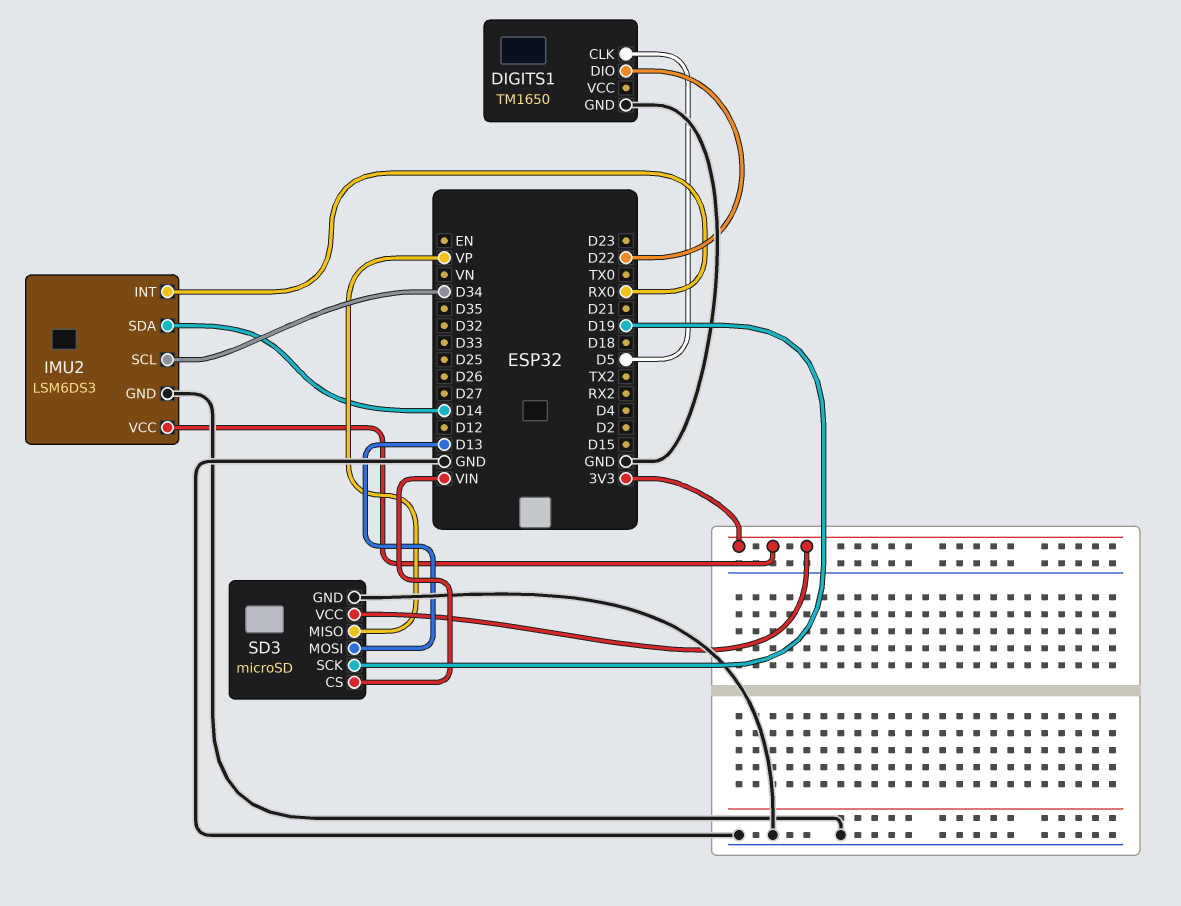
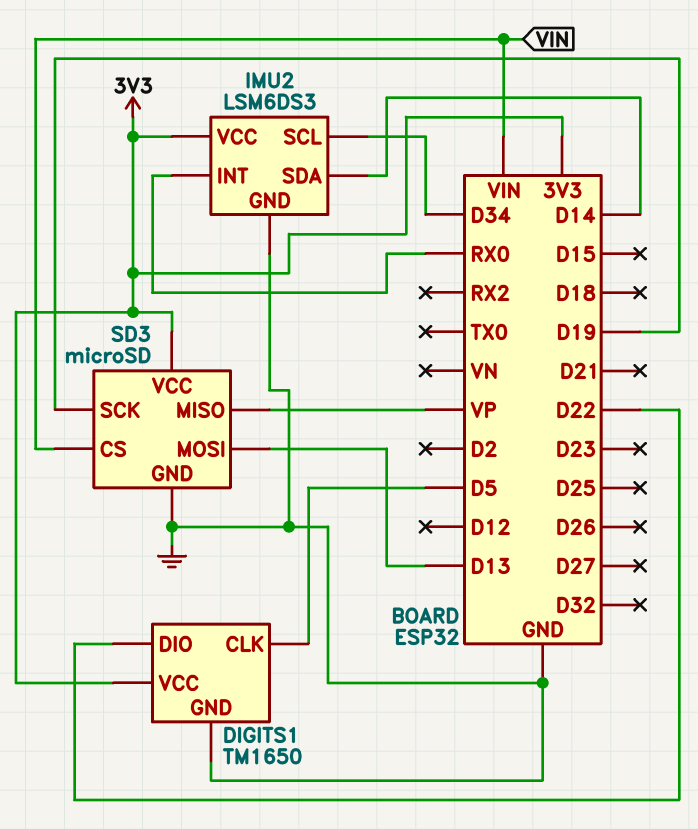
DIGITS1 pin VCC: none -> 3V3

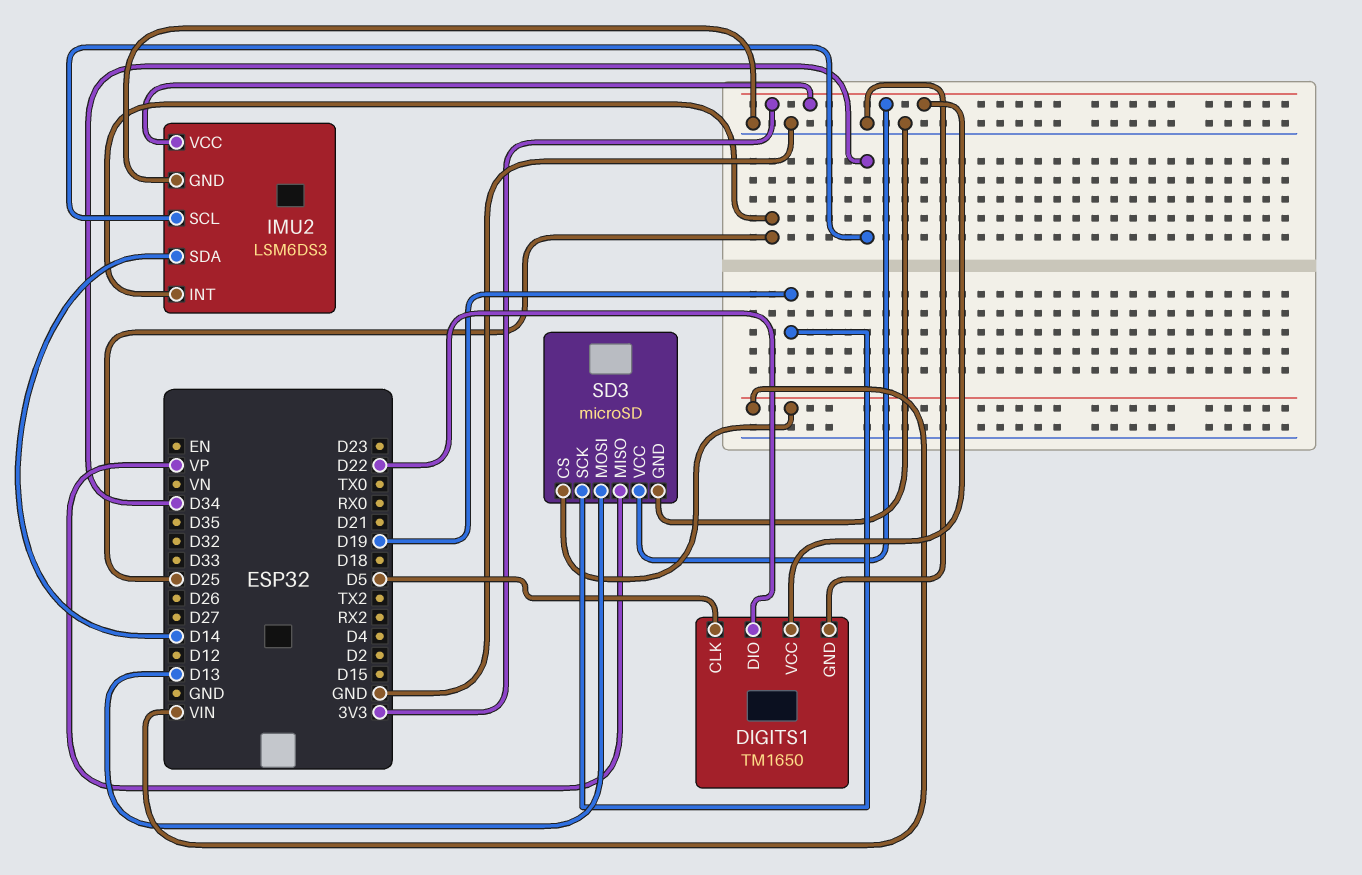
IMU2 pin INT: RX0 -> D25

